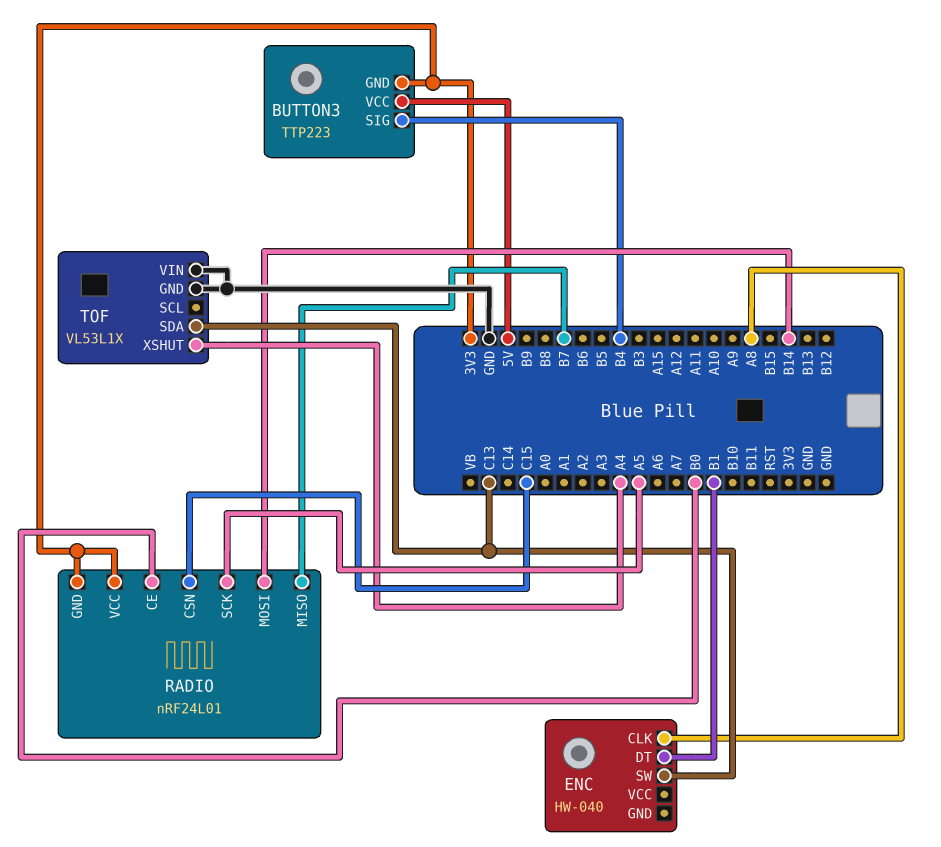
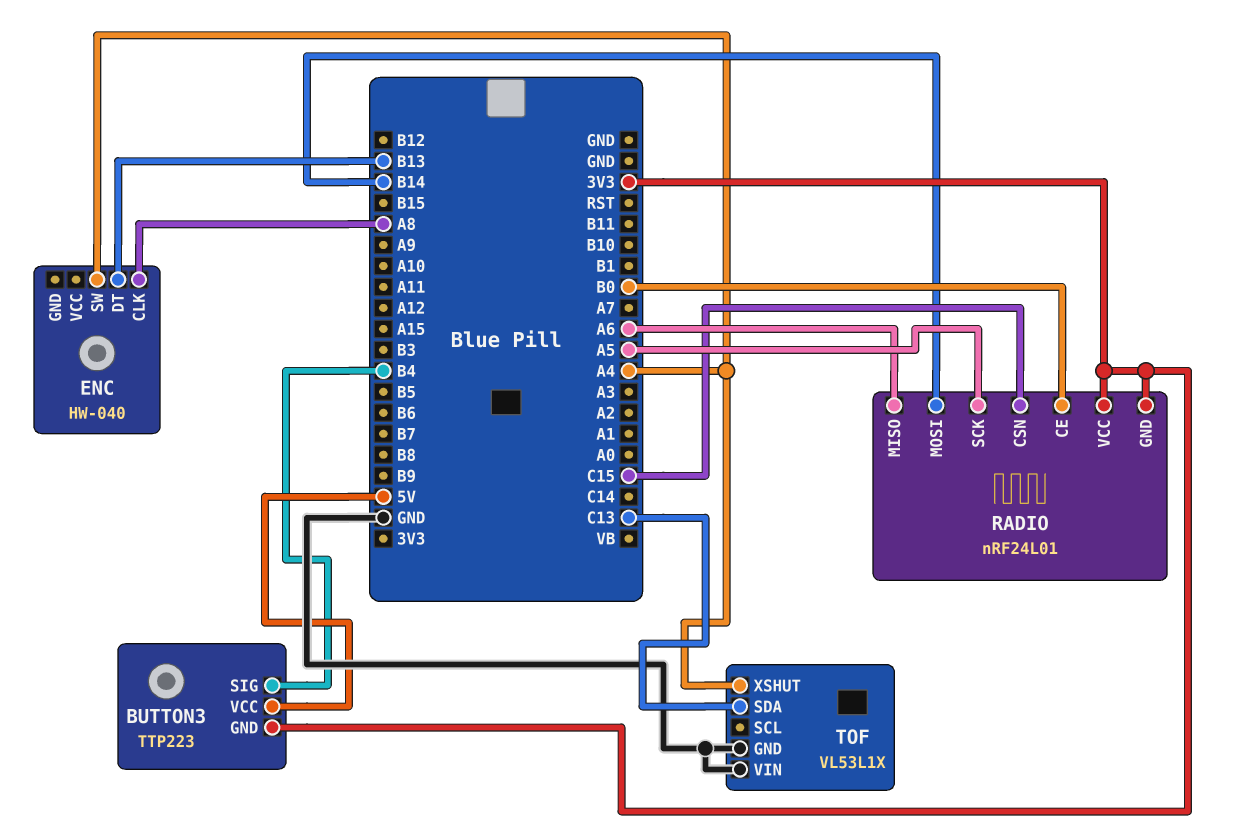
ENC pin DT: B1 -> B13
ENC pin SW: C13 -> A4
RADIO pin MISO: B7 -> A6

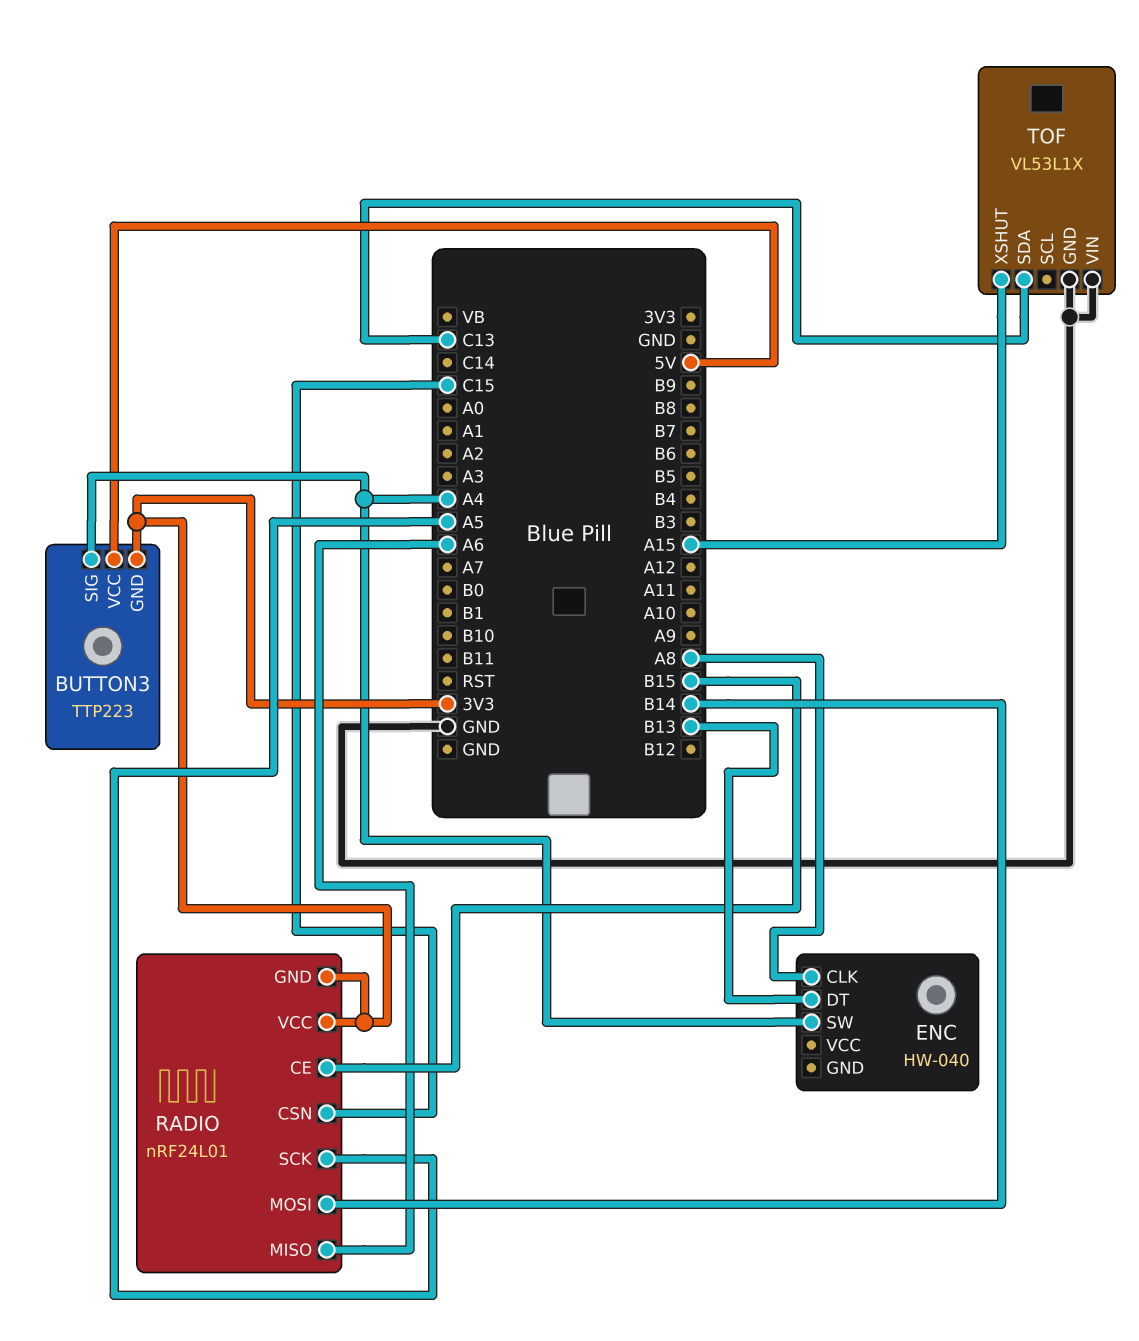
BUTTON3 pin SIG: B4 -> A4
RADIO pin CE: B0 -> B15
TOF pin XSHUT: A4 -> A15

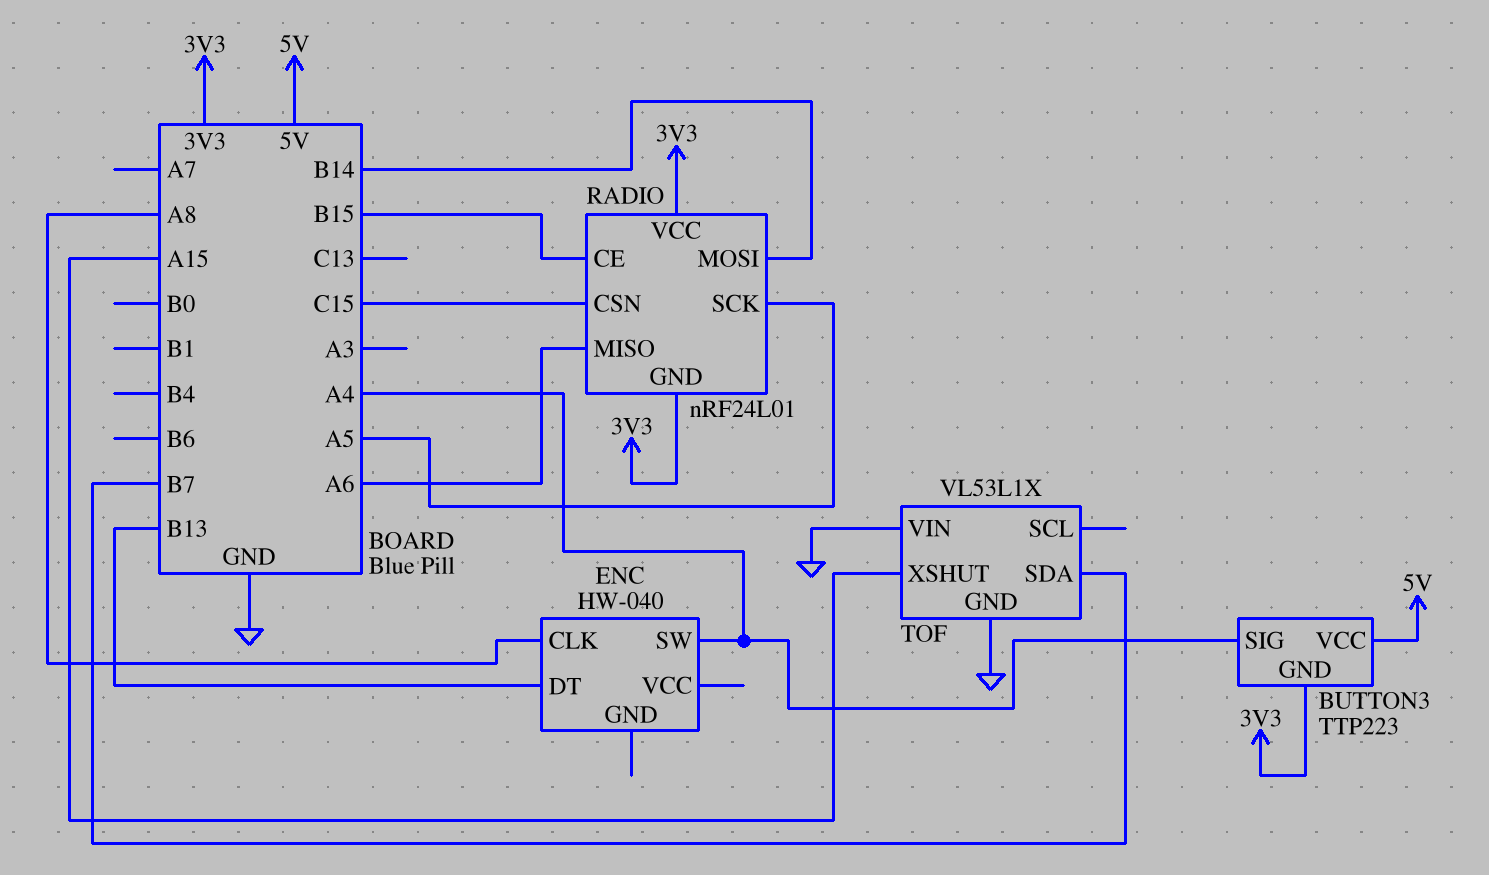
TOF pin SDA: C13 -> B7

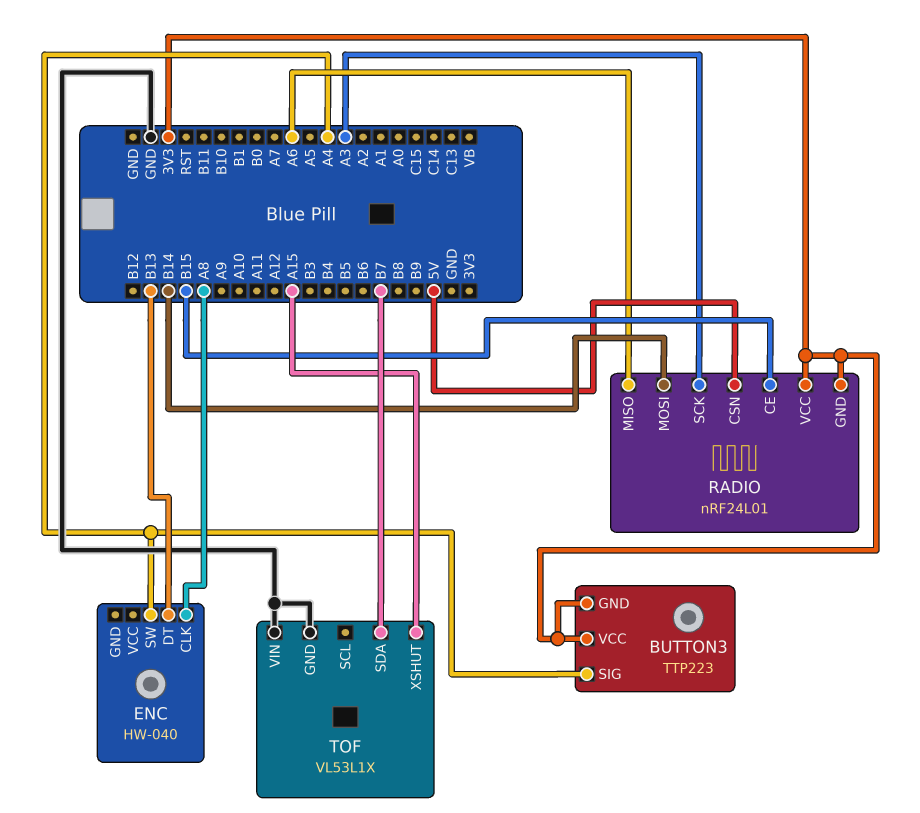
BUTTON3 pin VCC: 5V -> 3V3
RADIO pin CSN: C15 -> 5V
RADIO pin SCK: A5 -> A3

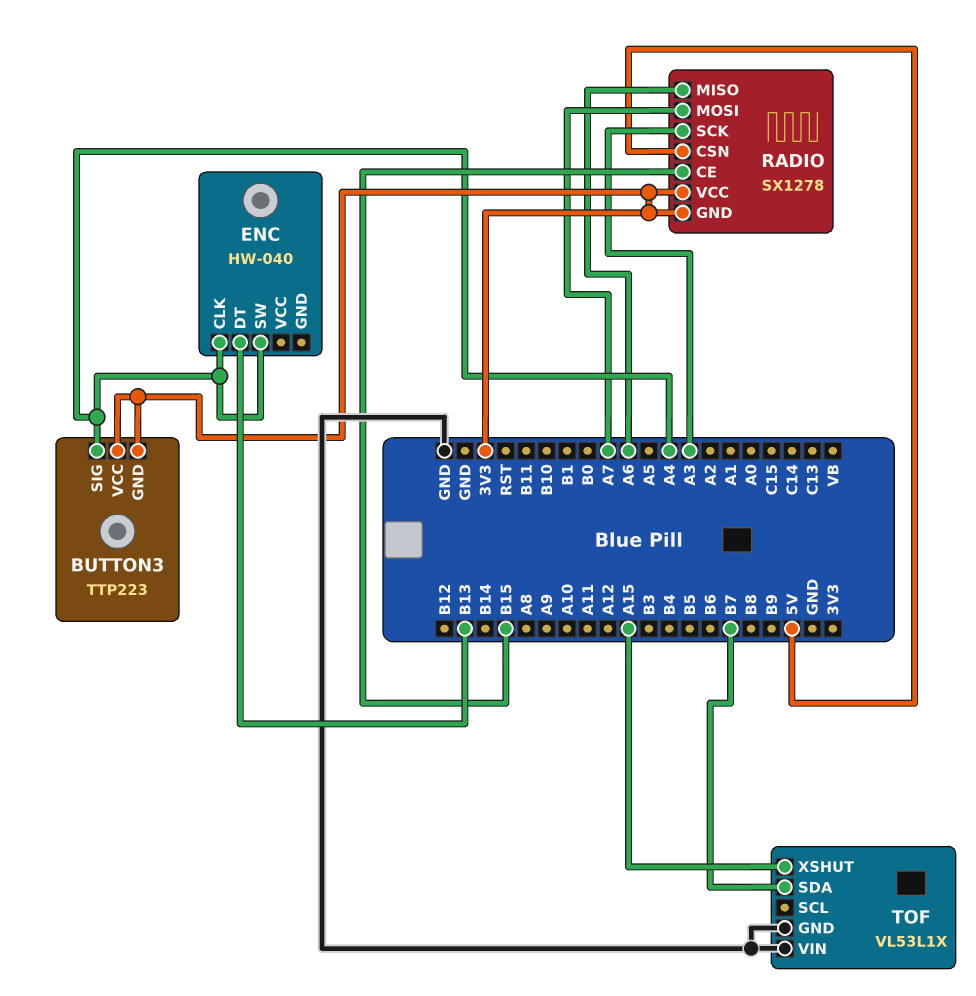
ENC pin CLK: A8 -> A4
RADIO: nRF24L01 -> SX1278
RADIO pin MOSI: B14 -> A7

